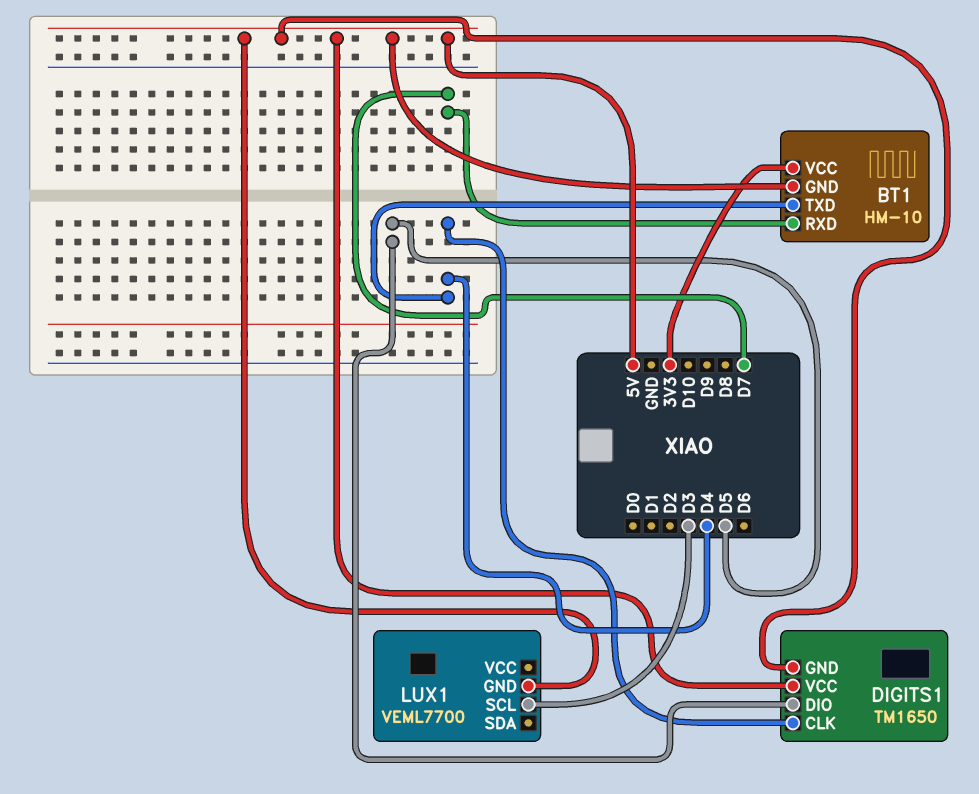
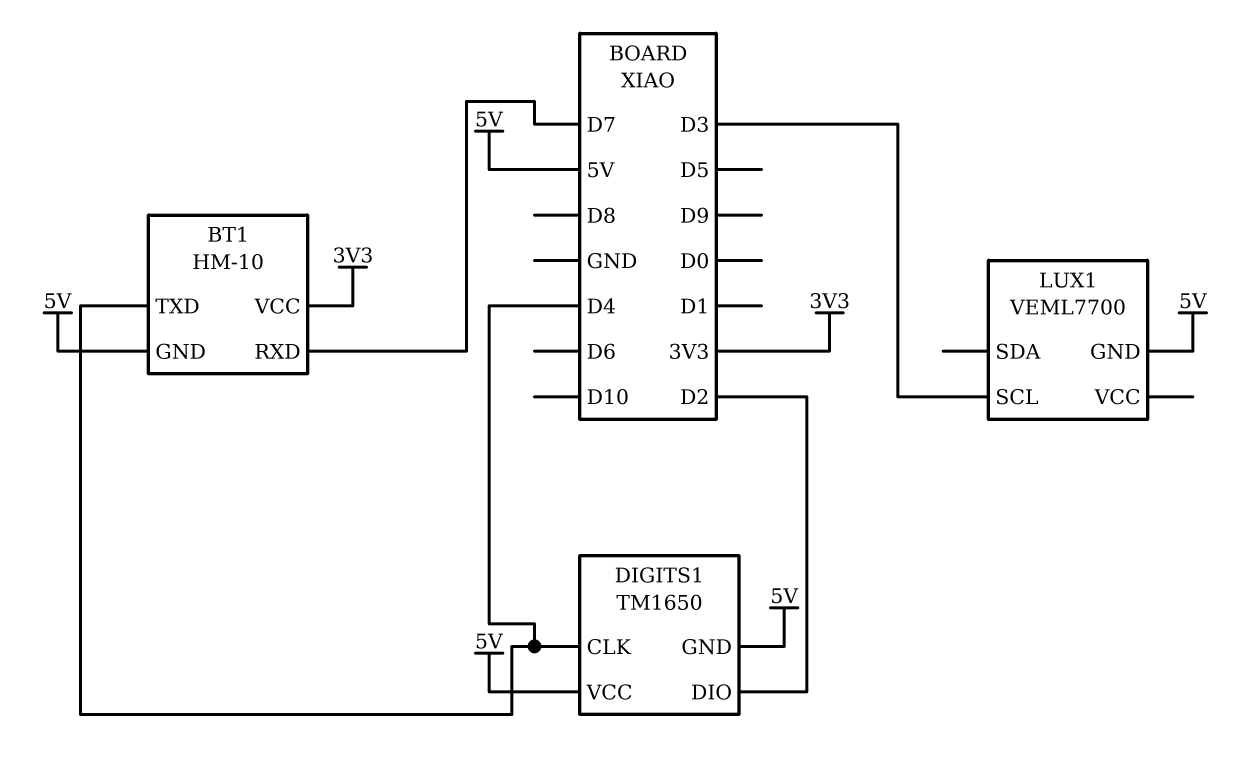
DIGITS1 pin DIO: D5 -> D2

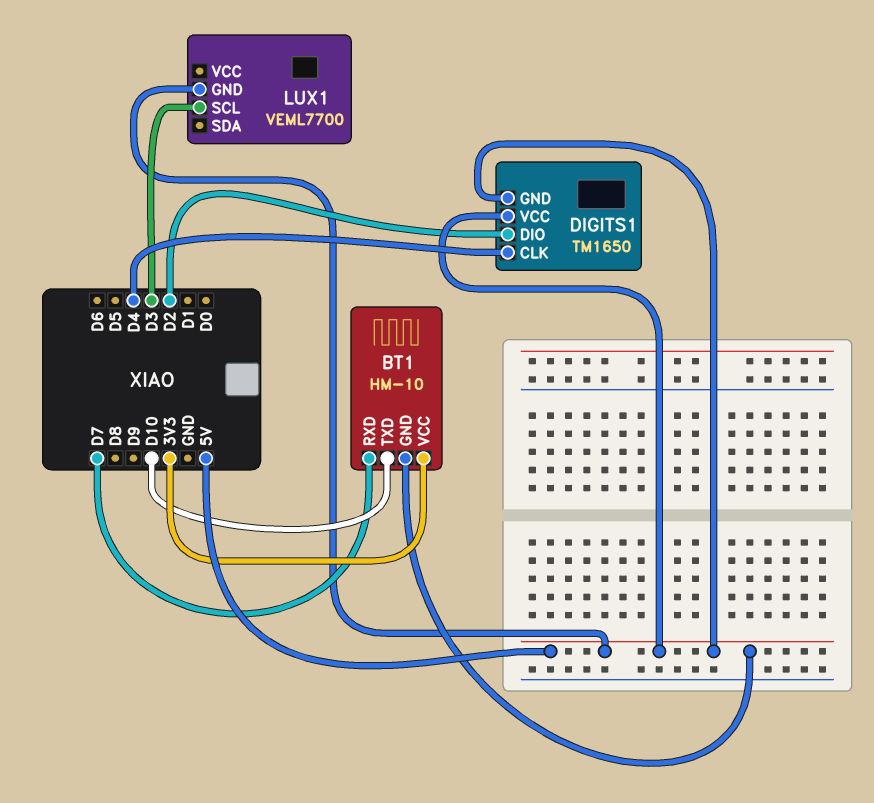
BT1 pin TXD: D4 -> D10

